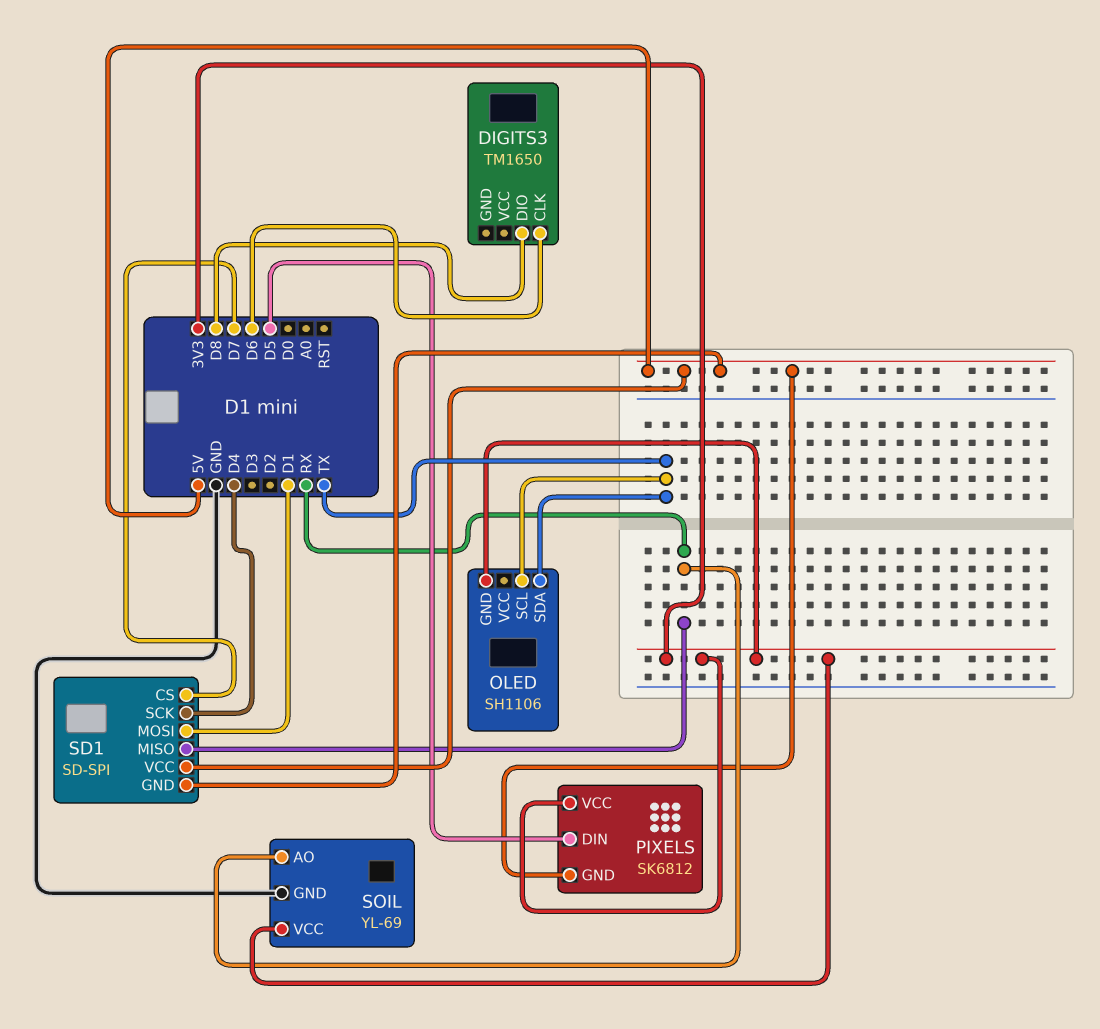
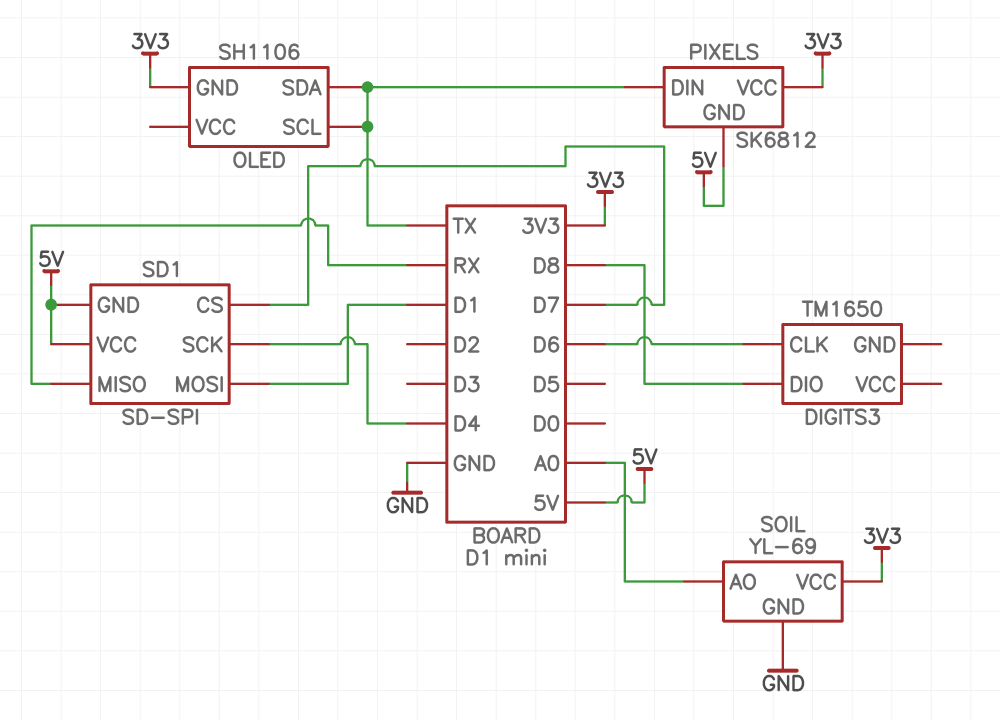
PIXELS pin DIN: D5 -> TX
SOIL pin AO: RX -> A0

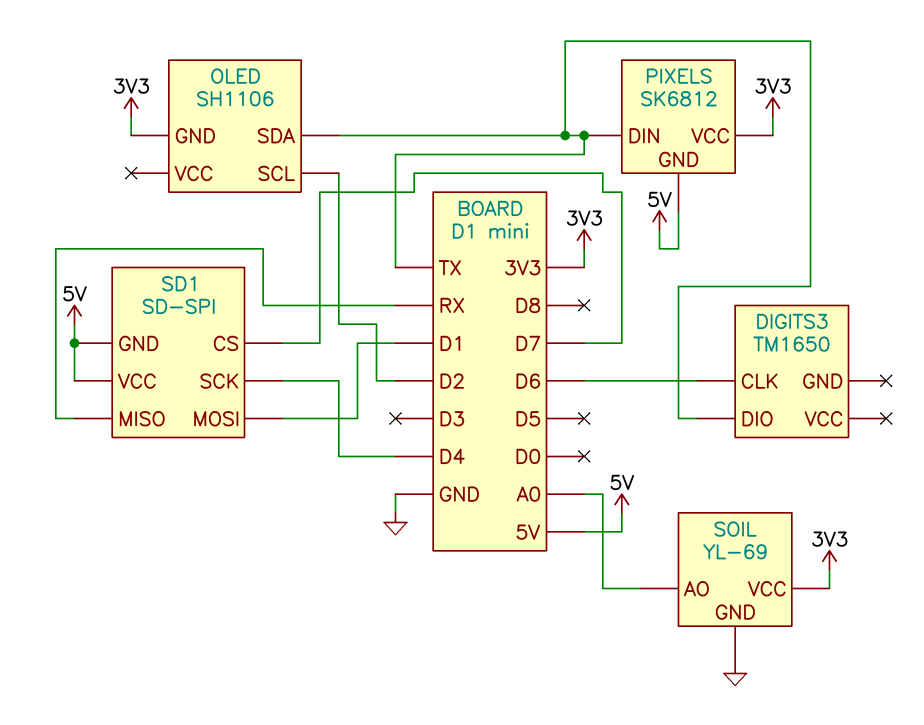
DIGITS3 pin DIO: D8 -> TX
OLED pin SCL: TX -> D2

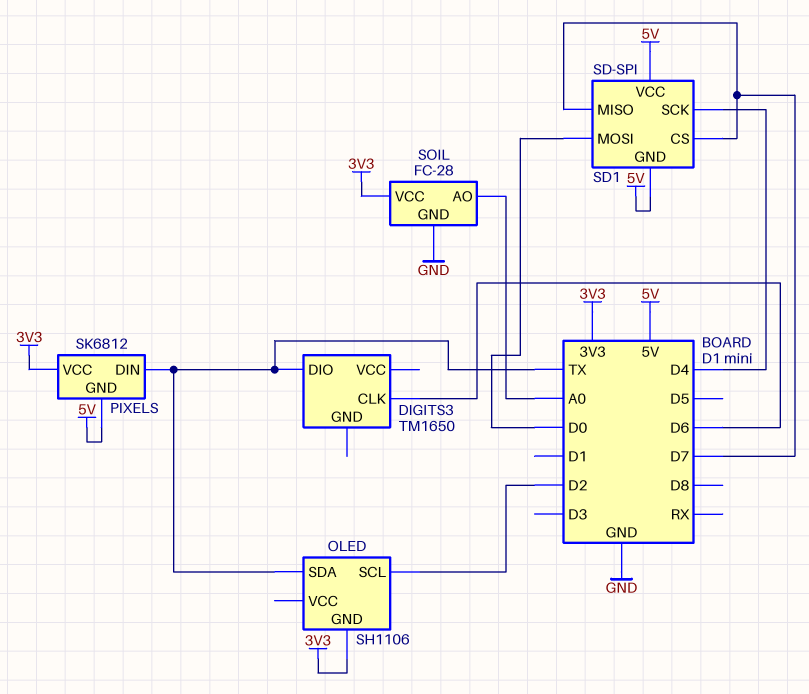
SD1 pin MISO: RX -> D7
SD1 pin MOSI: D1 -> D0
SOIL: YL-69 -> FC-28

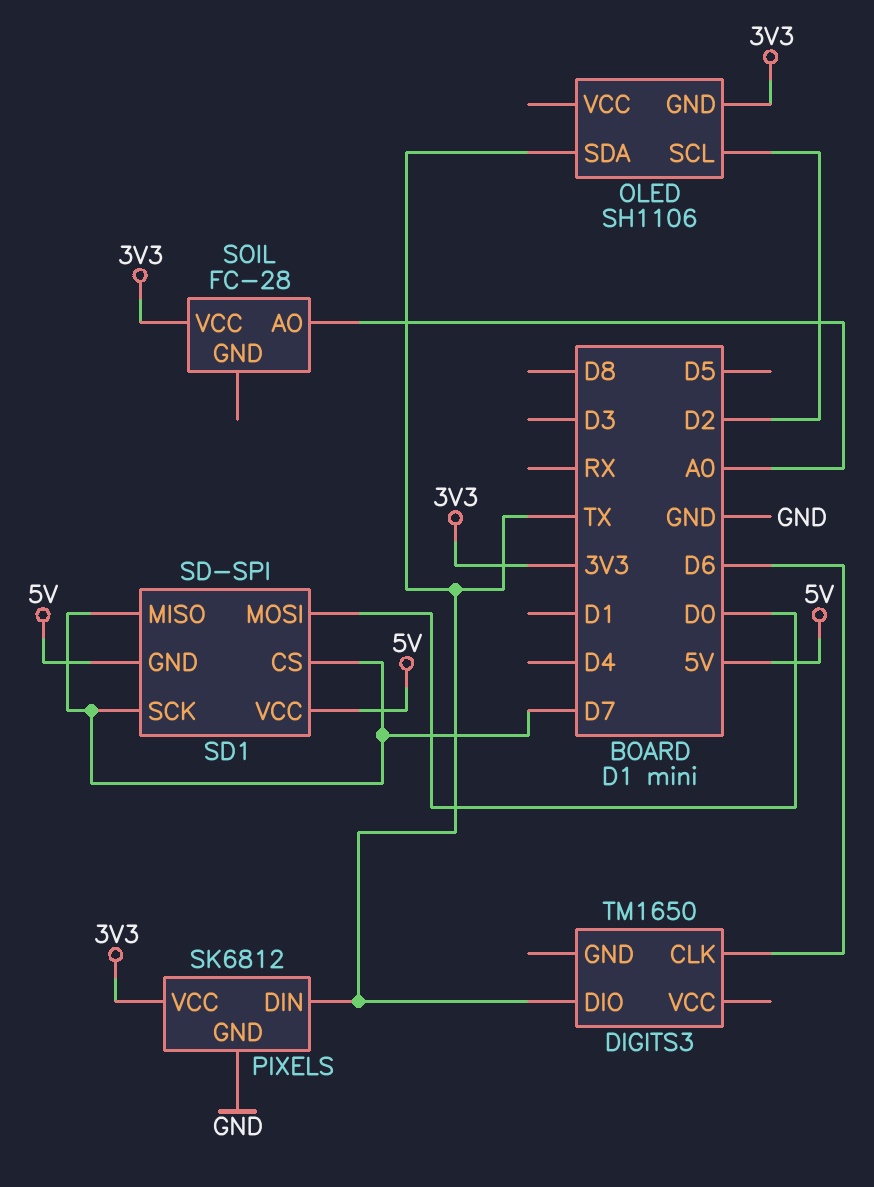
PIXELS pin GND: 5V -> GND
SD1 pin SCK: D4 -> D7
SOIL pin GND: GND -> none

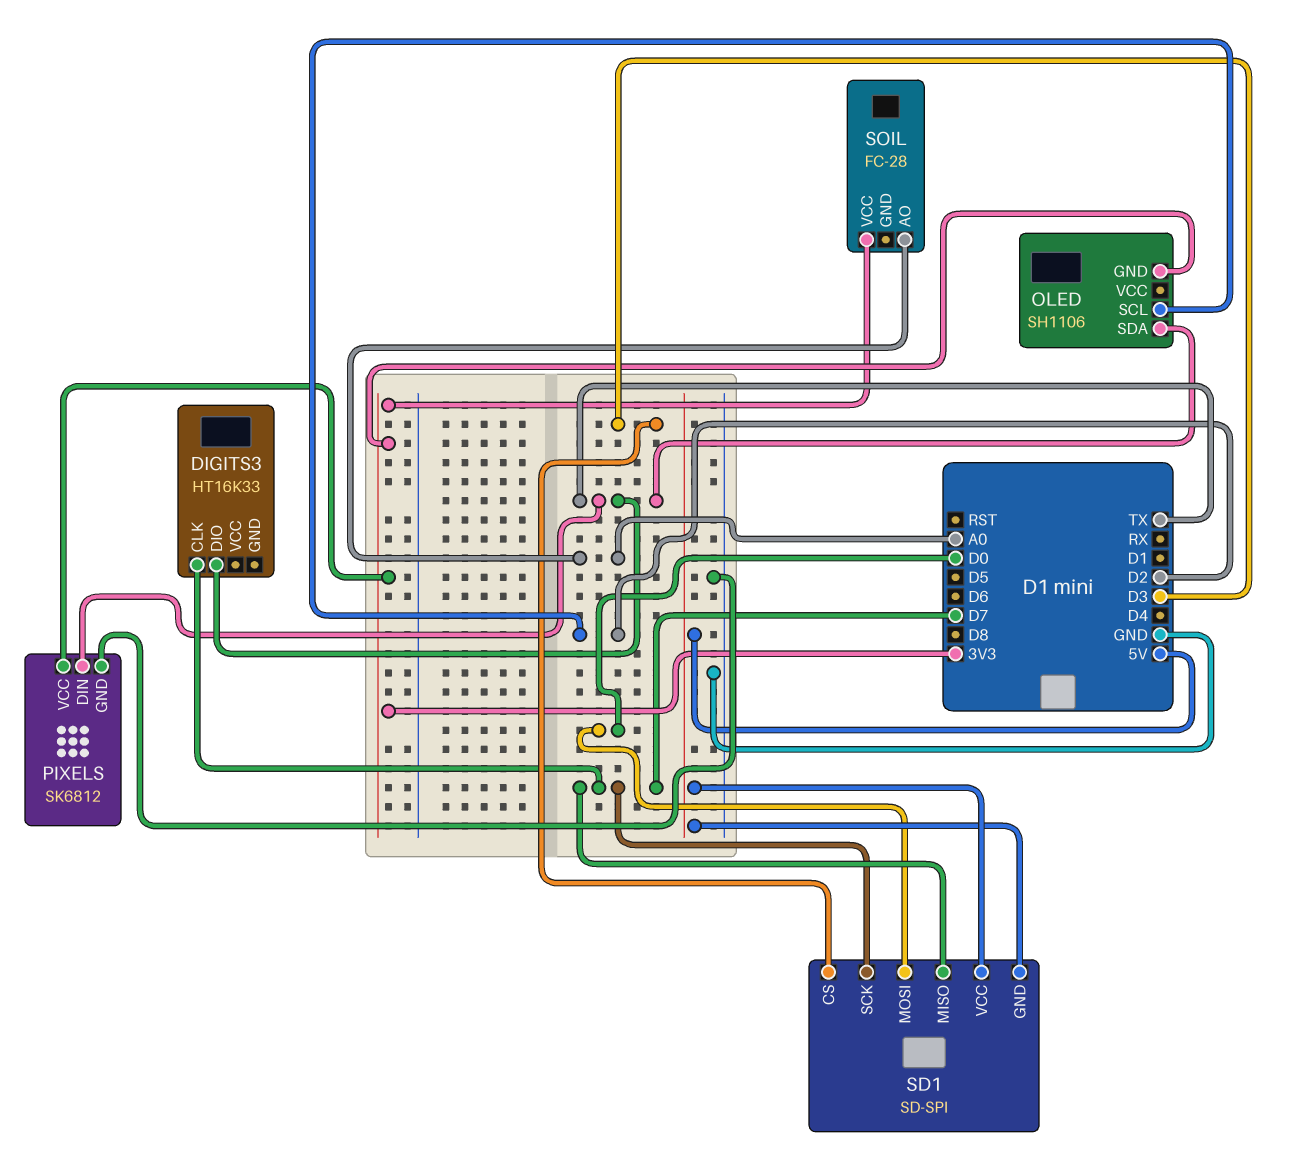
DIGITS3: TM1650 -> HT16K33
DIGITS3 pin CLK: D6 -> D7
SD1 pin CS: D7 -> D3

